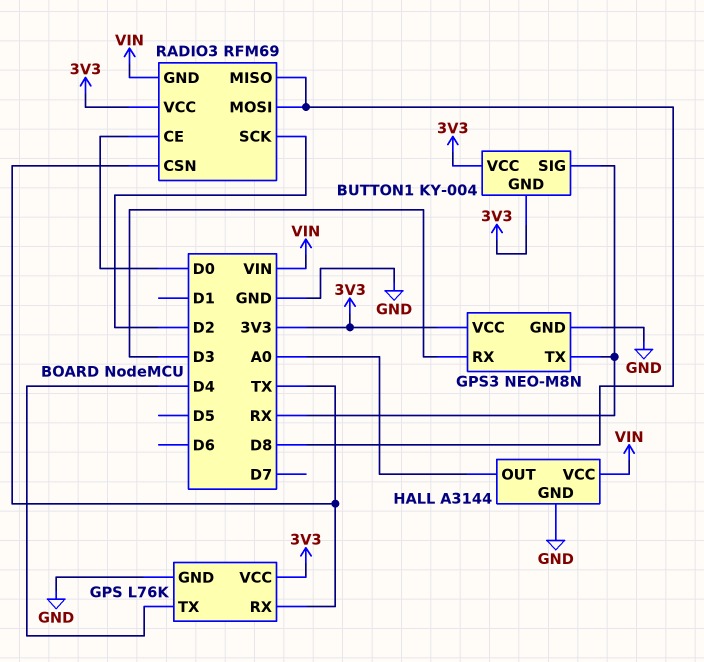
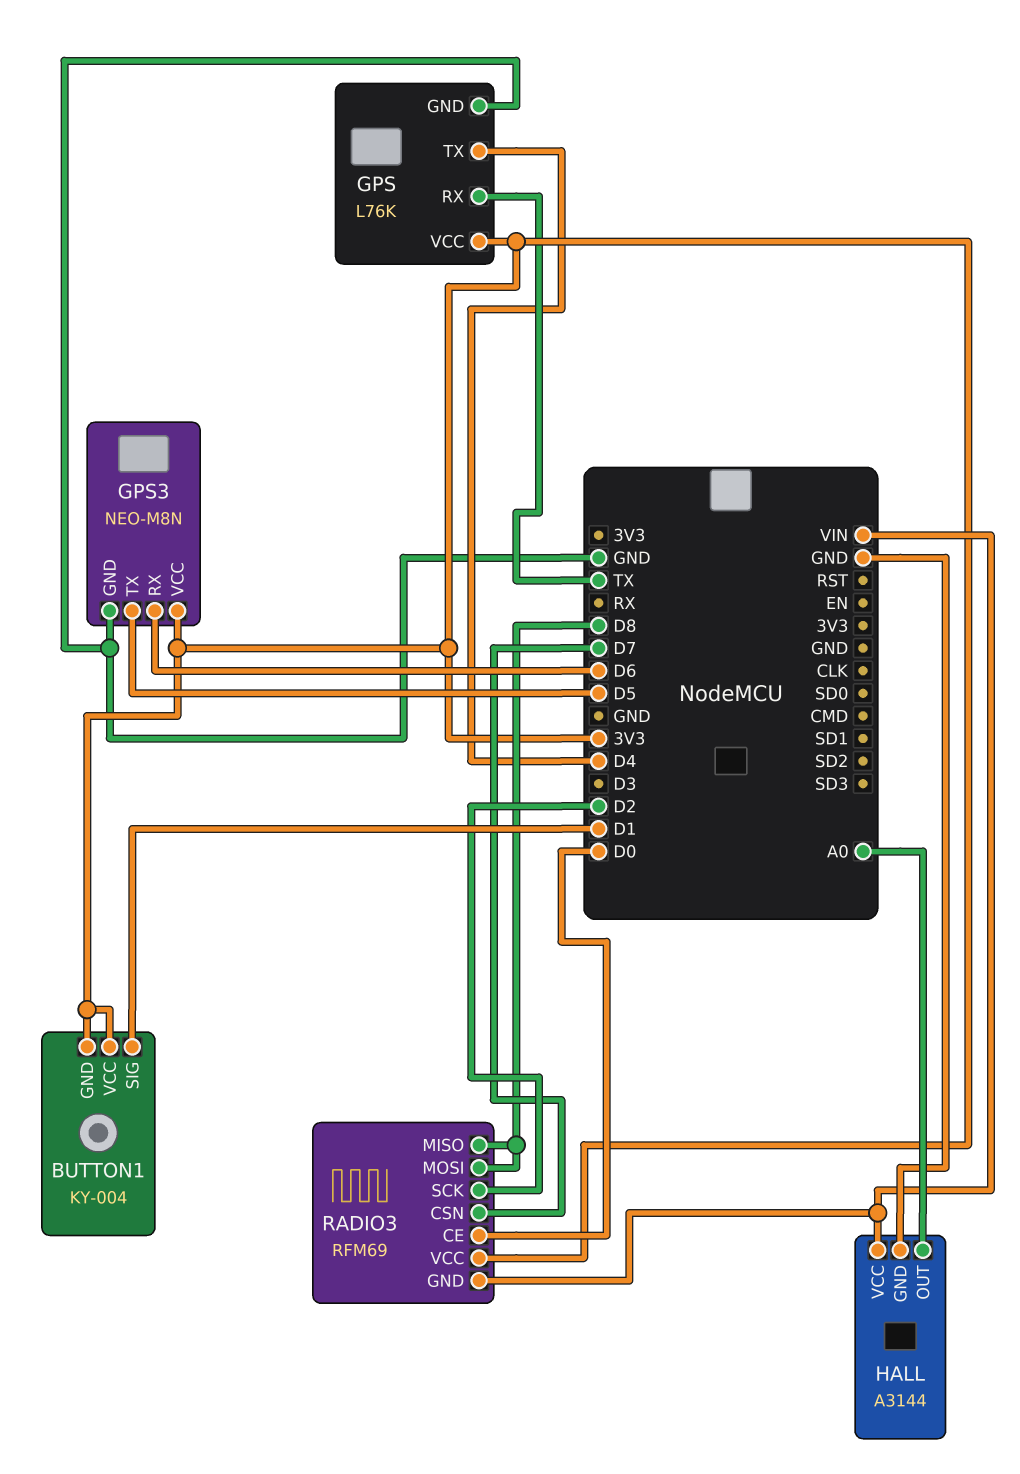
BUTTON1 pin SIG: RX -> D1
GPS3 pin RX: D3 -> D6
GPS3 pin TX: RX -> D5
RADIO3 pin CSN: TX -> D7

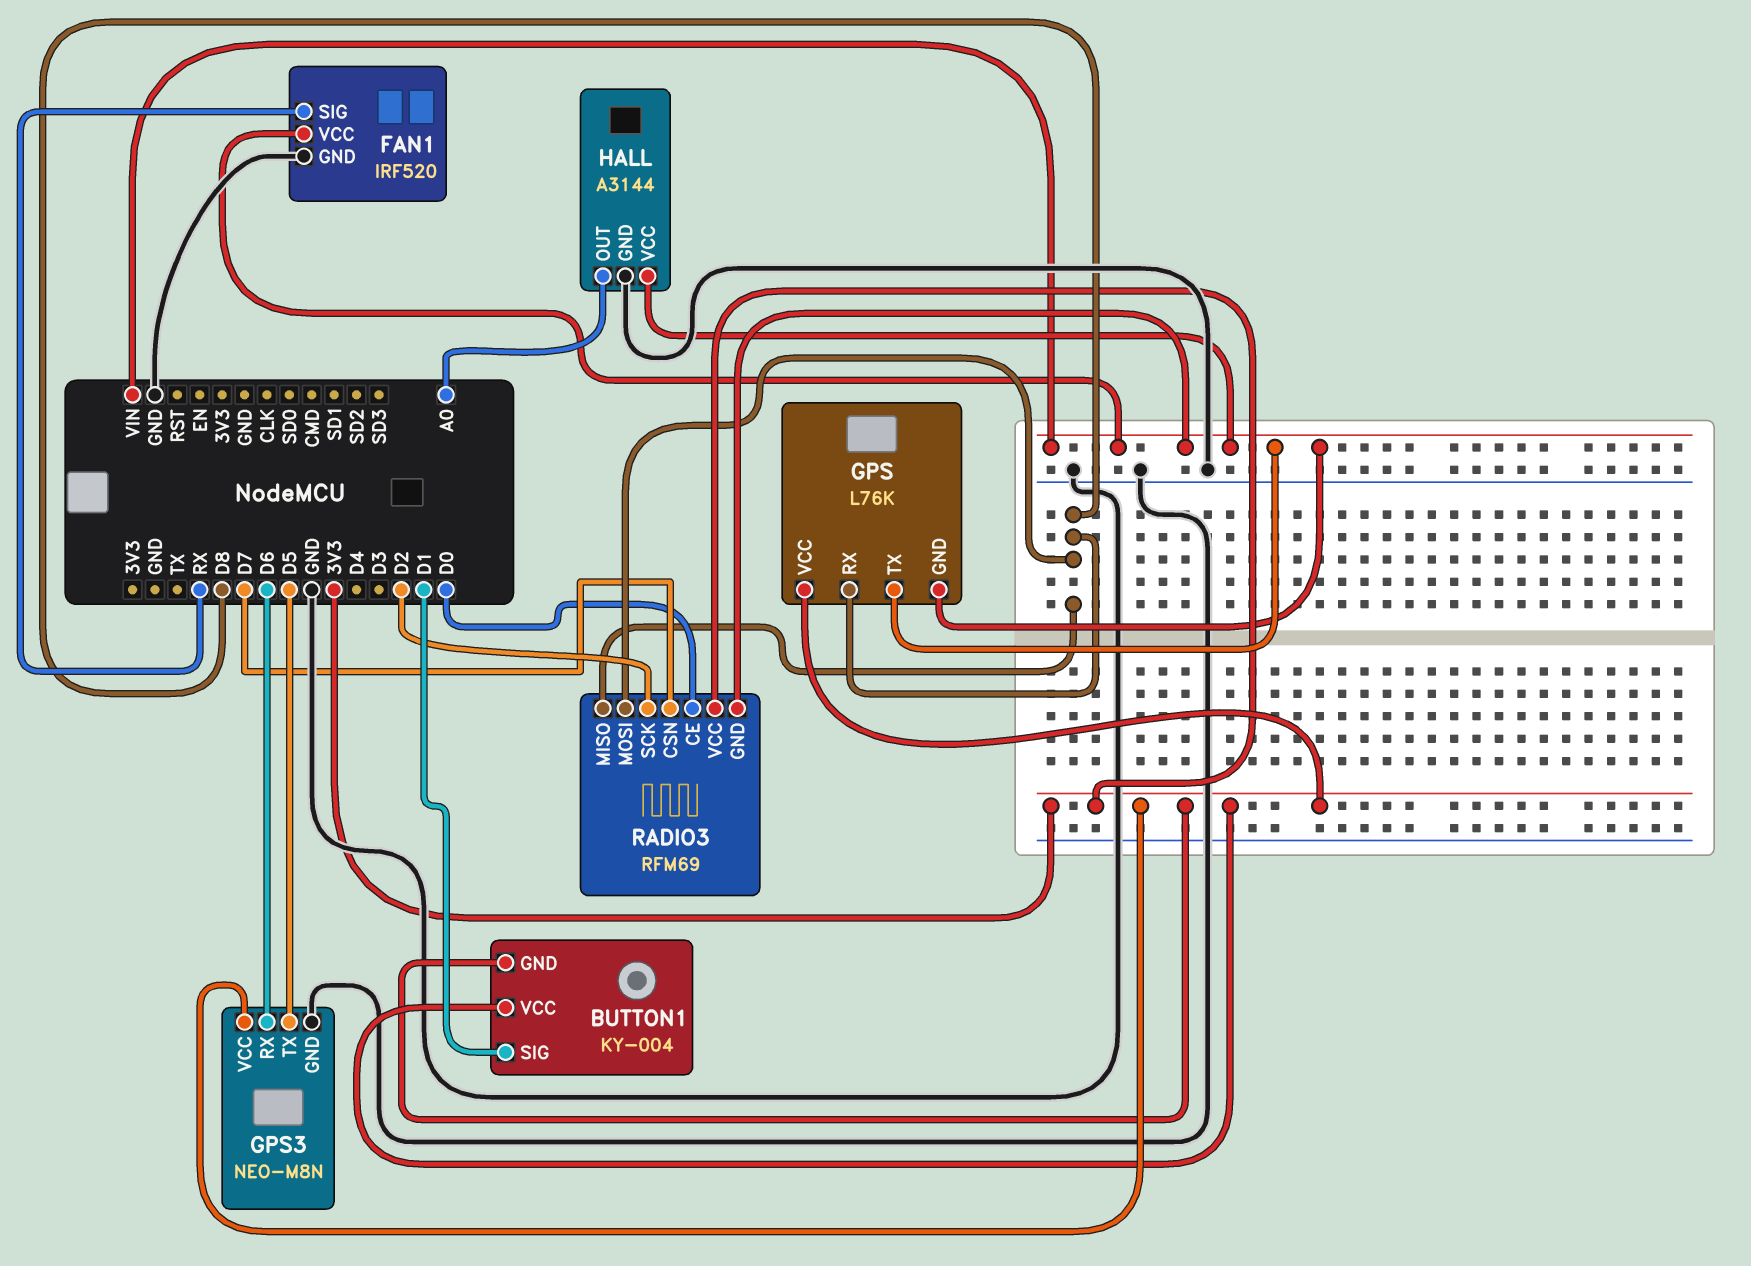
FAN1: none -> IRF520
FAN1 pin GND: none -> GND
FAN1 pin SIG: none -> RX
FAN1 pin VCC: none -> VIN
GPS pin GND: GND -> VIN
GPS pin RX: TX -> D8
GPS pin TX: D4 -> VIN

